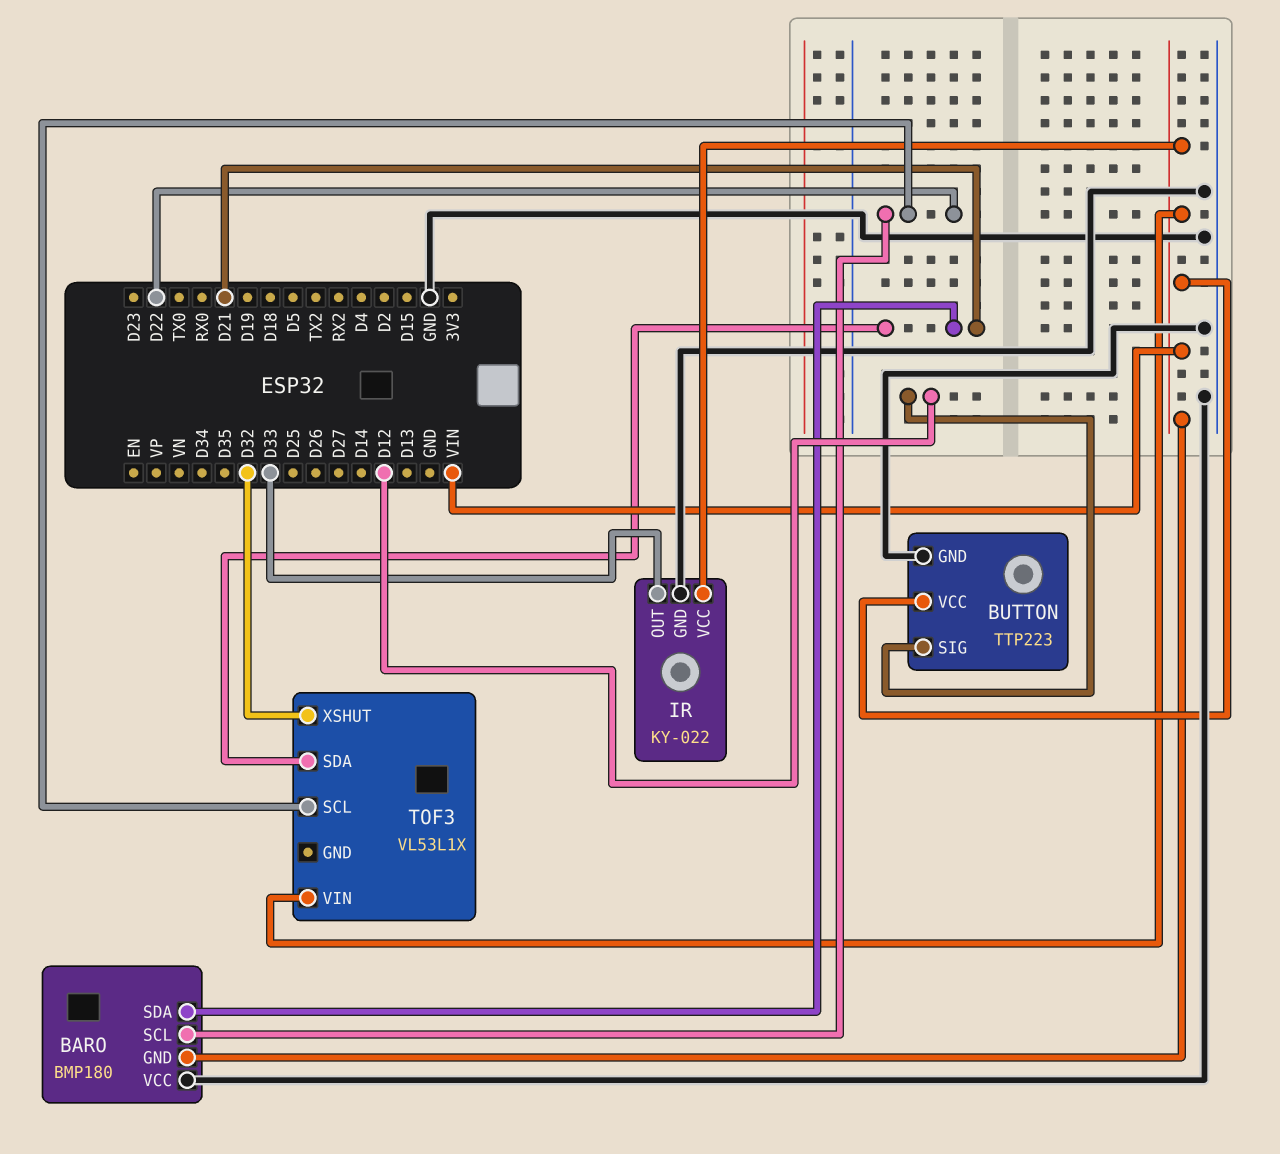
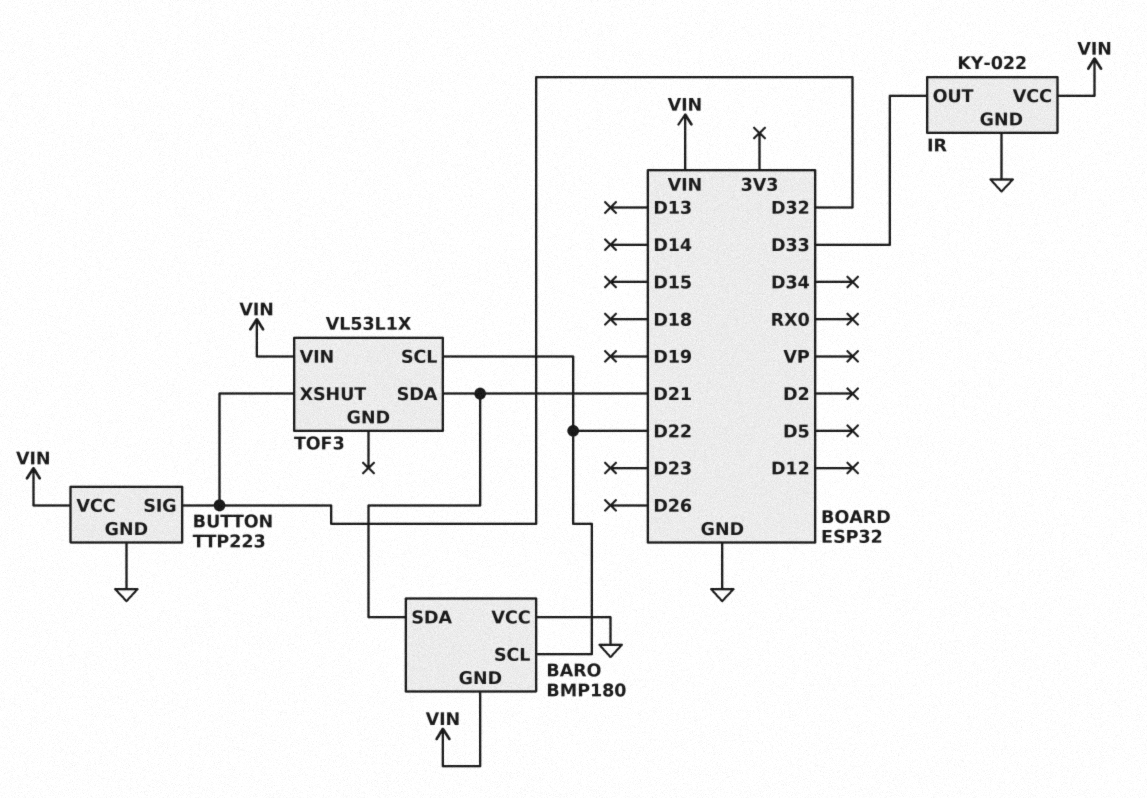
BUTTON pin SIG: D12 -> D32

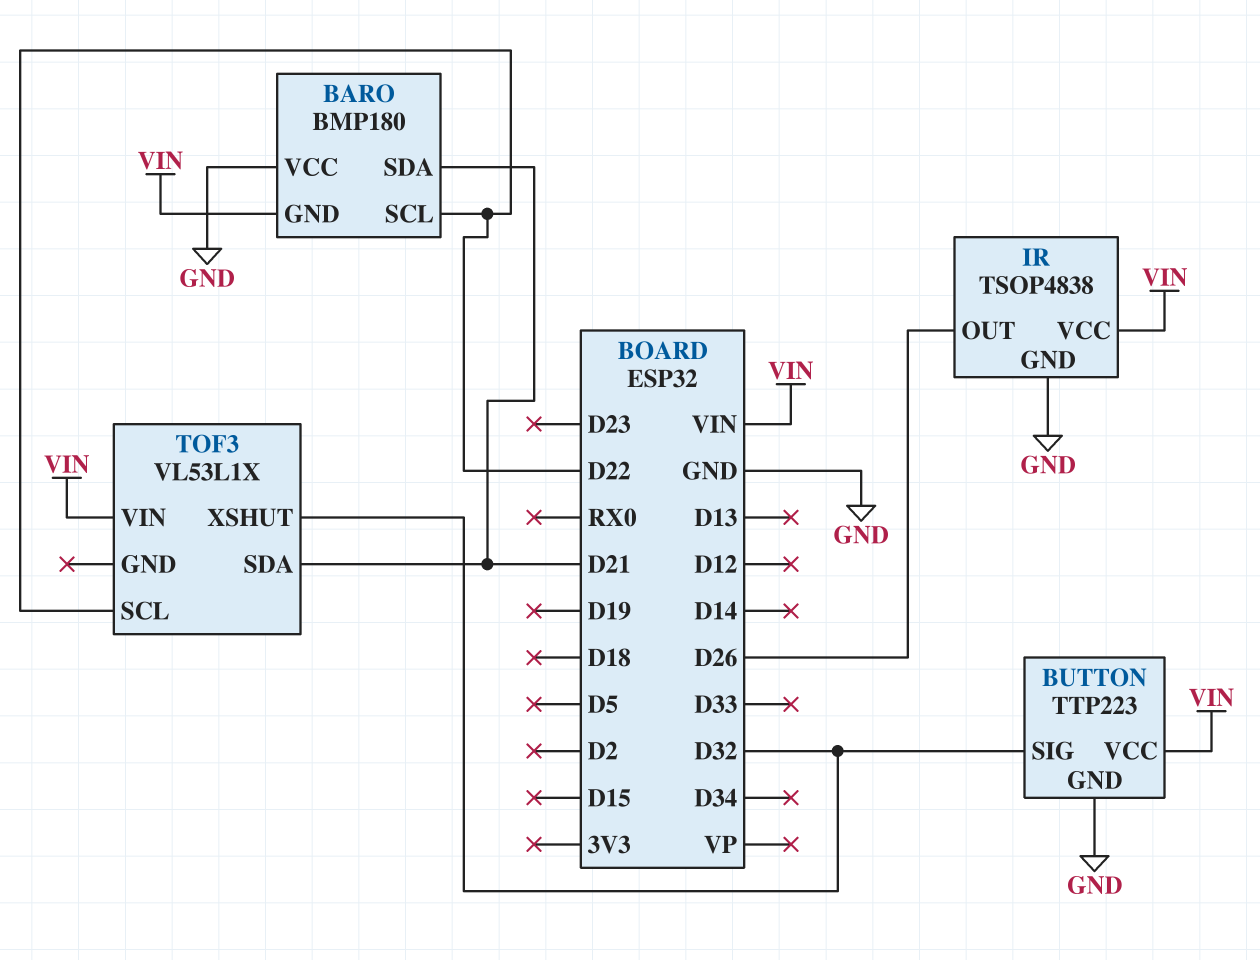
IR: KY-022 -> TSOP4838
IR pin OUT: D33 -> D26

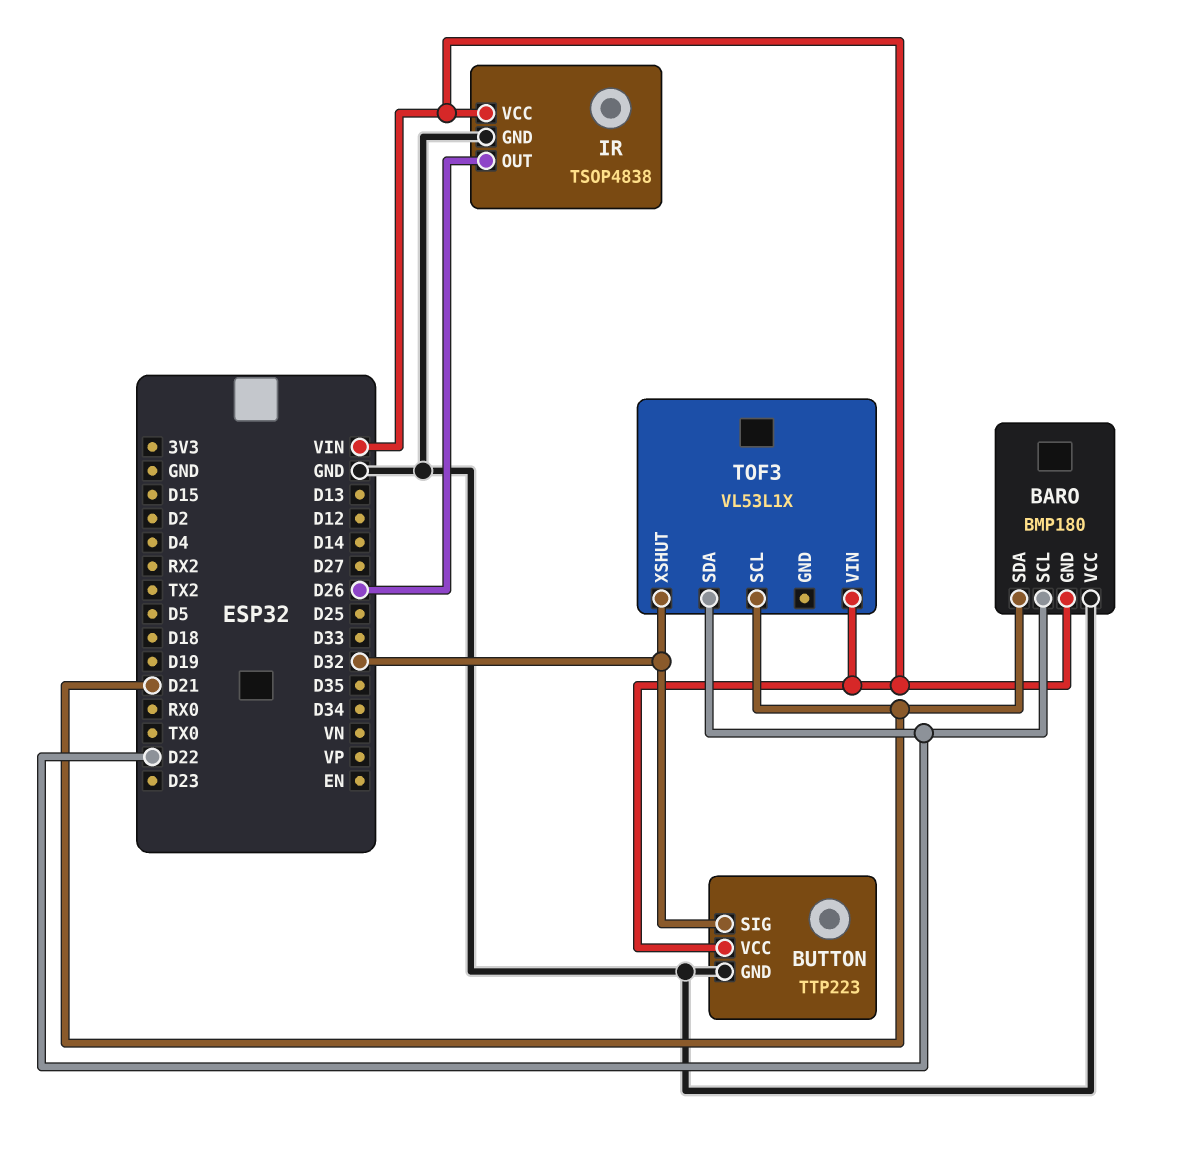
TOF3 pin SCL: D22 -> D21
TOF3 pin SDA: D21 -> D22

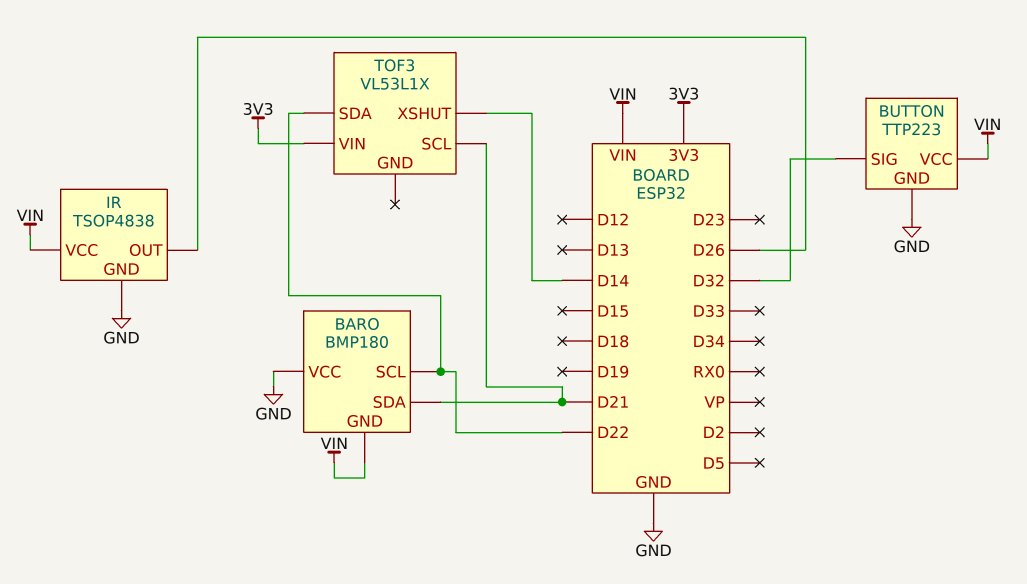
TOF3 pin VIN: VIN -> 3V3
TOF3 pin XSHUT: D32 -> D14

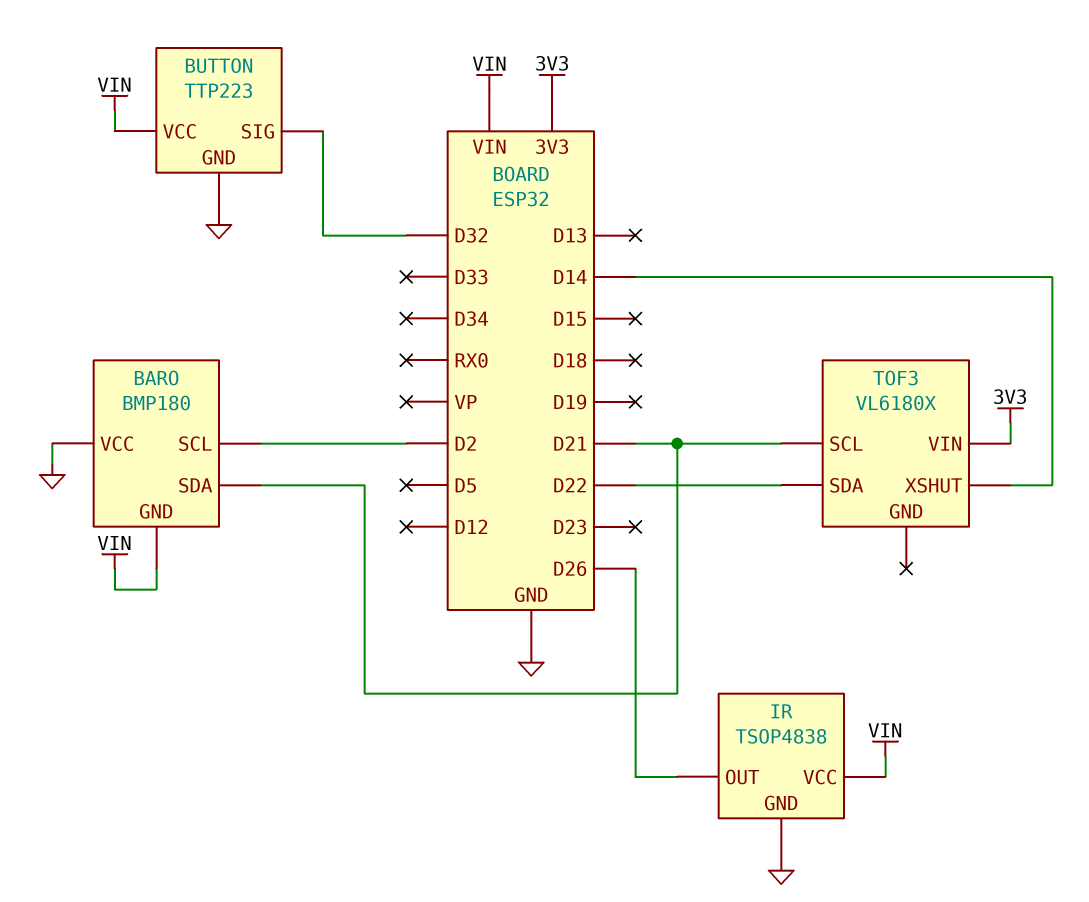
BARO pin SCL: D22 -> D2
TOF3: VL53L1X -> VL6180X

